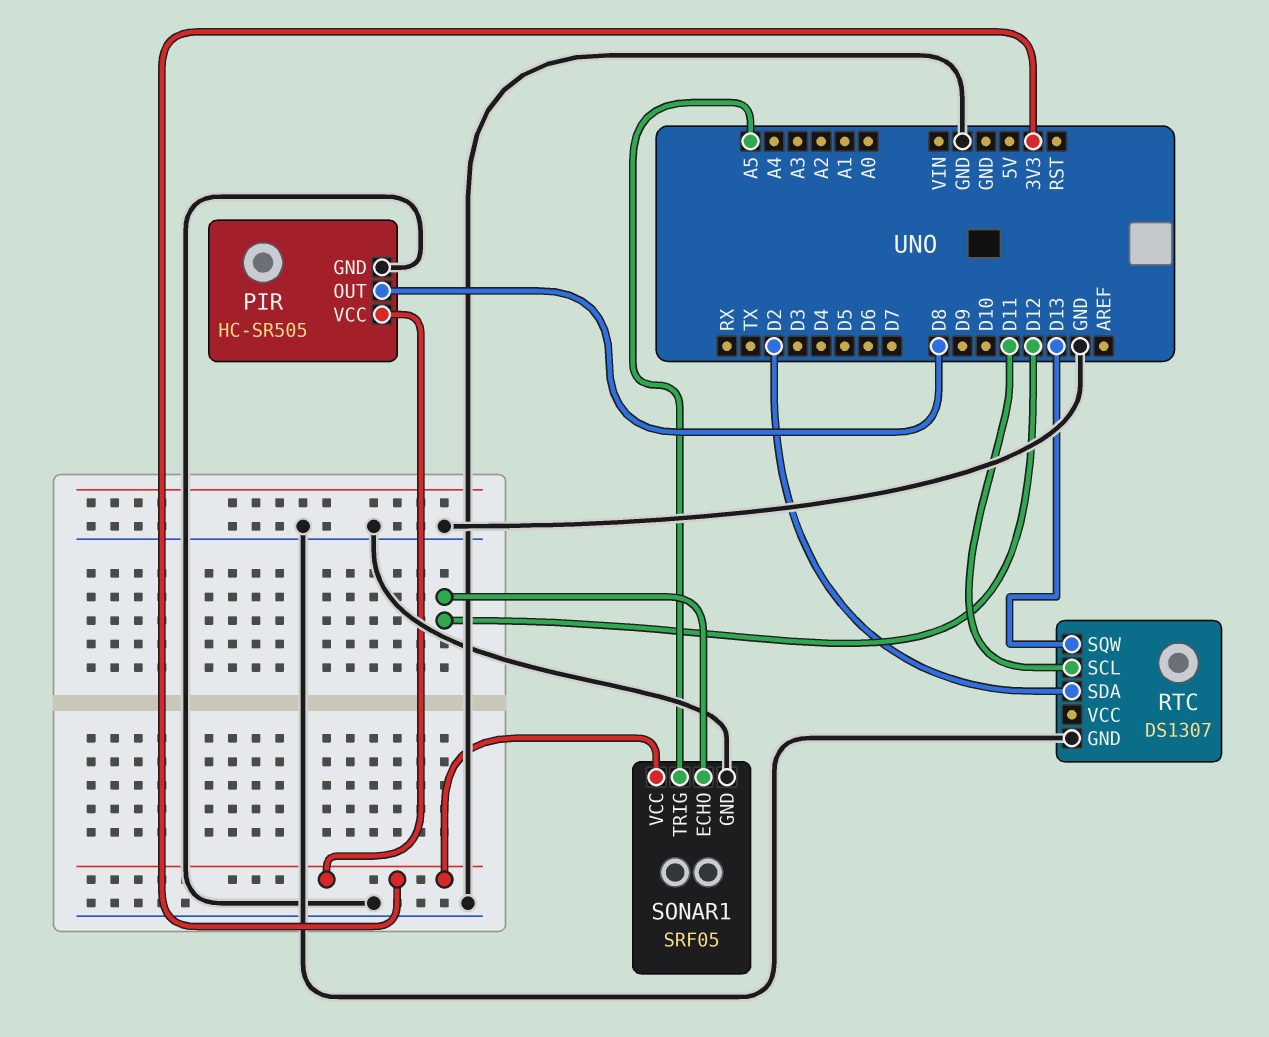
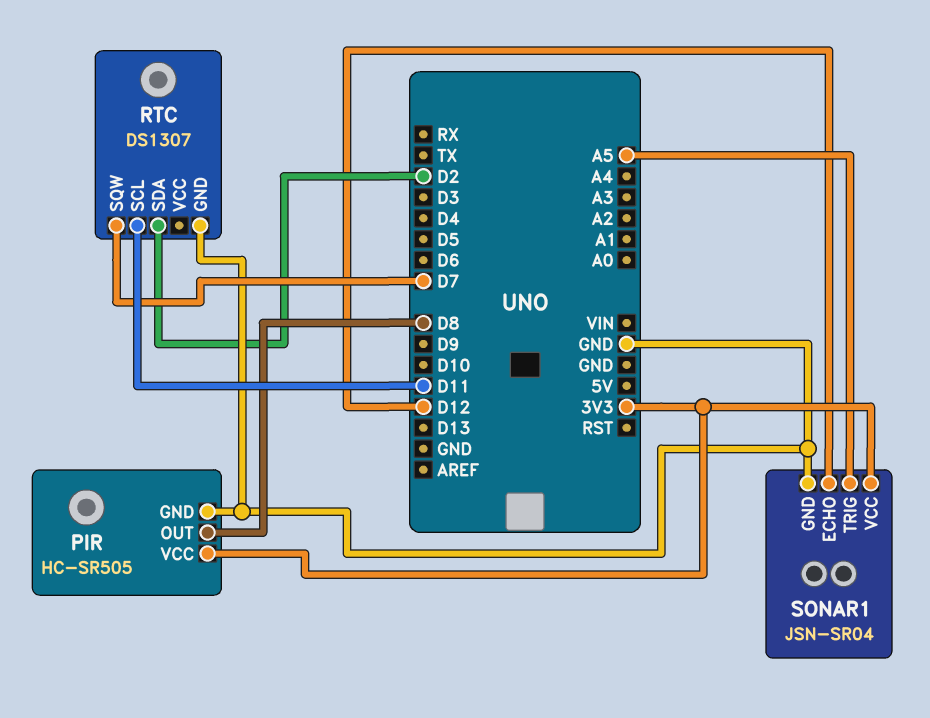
RTC pin SQW: D13 -> D7
SONAR1: SRF05 -> JSN-SR04

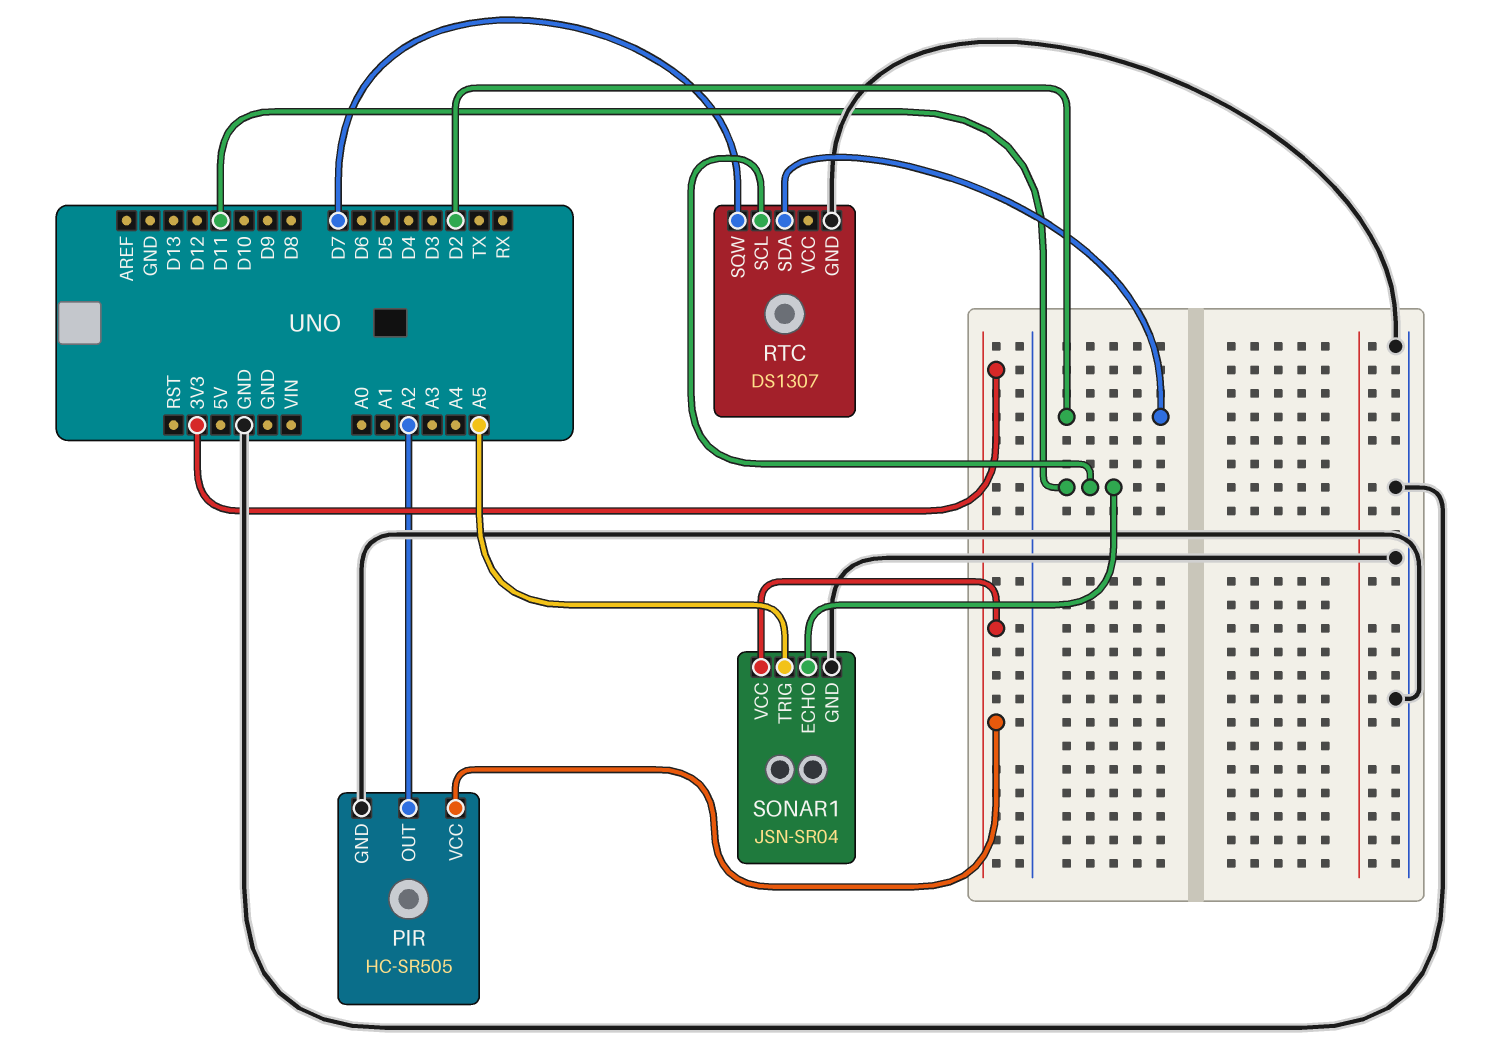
PIR pin OUT: D8 -> A2
SONAR1 pin ECHO: D12 -> D11

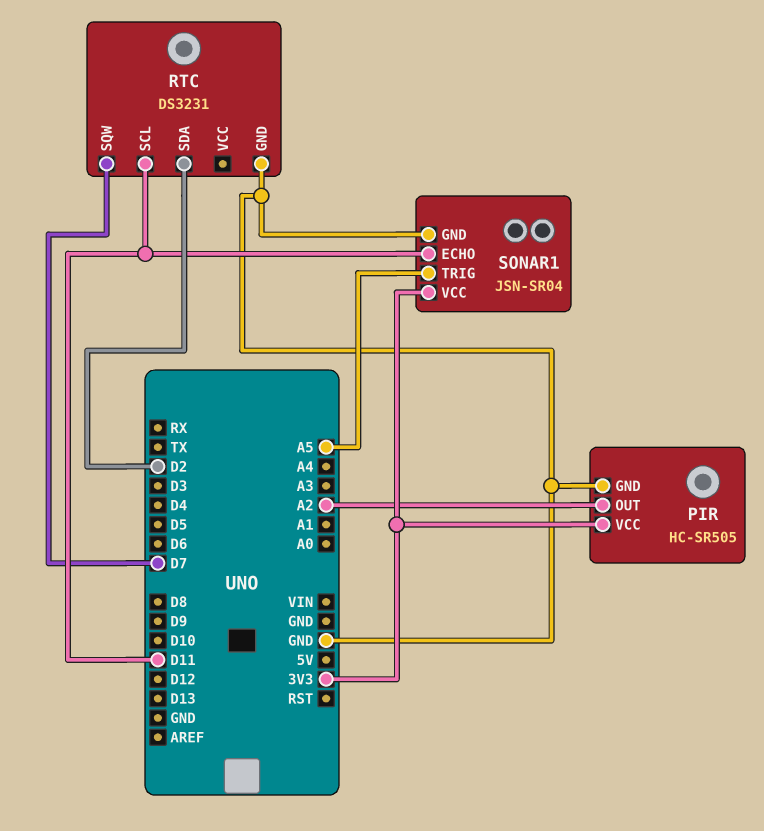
RTC: DS1307 -> DS3231

